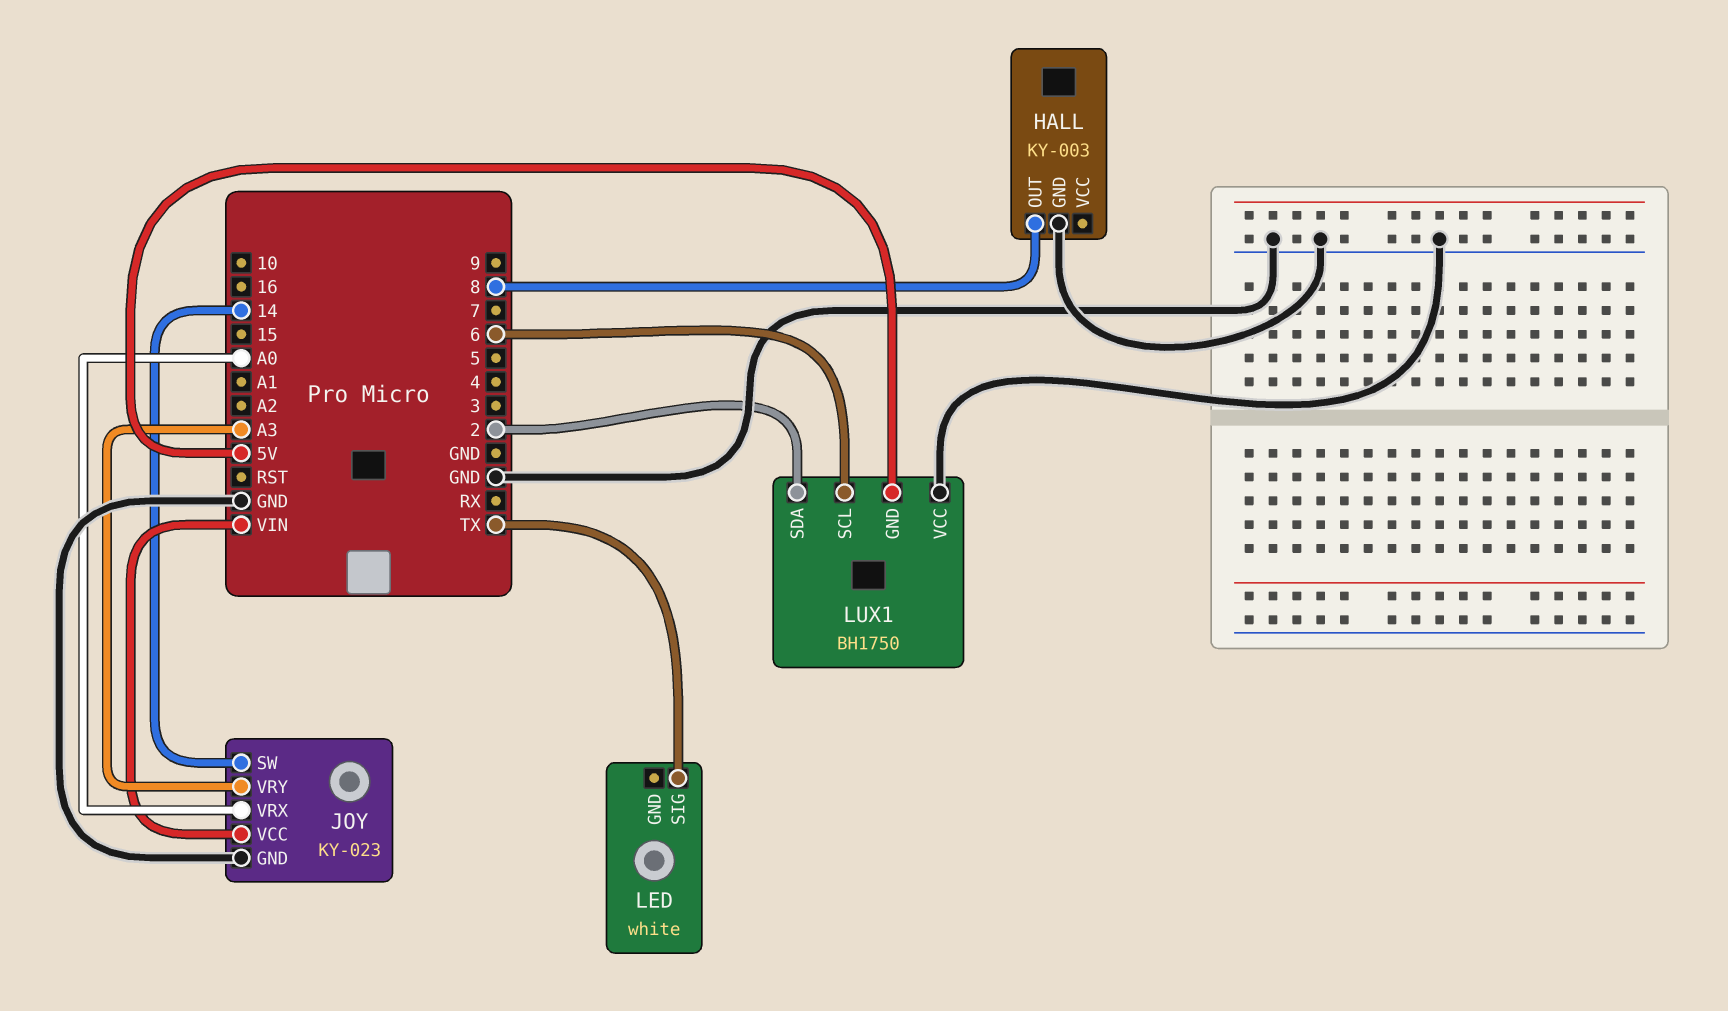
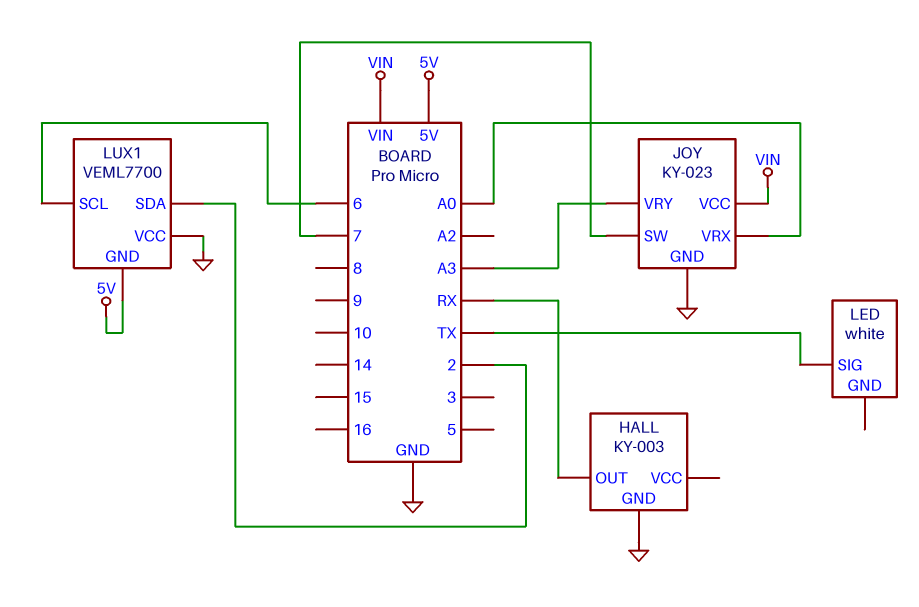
HALL pin OUT: 8 -> RX
JOY pin SW: 14 -> 7
LUX1: BH1750 -> VEML7700

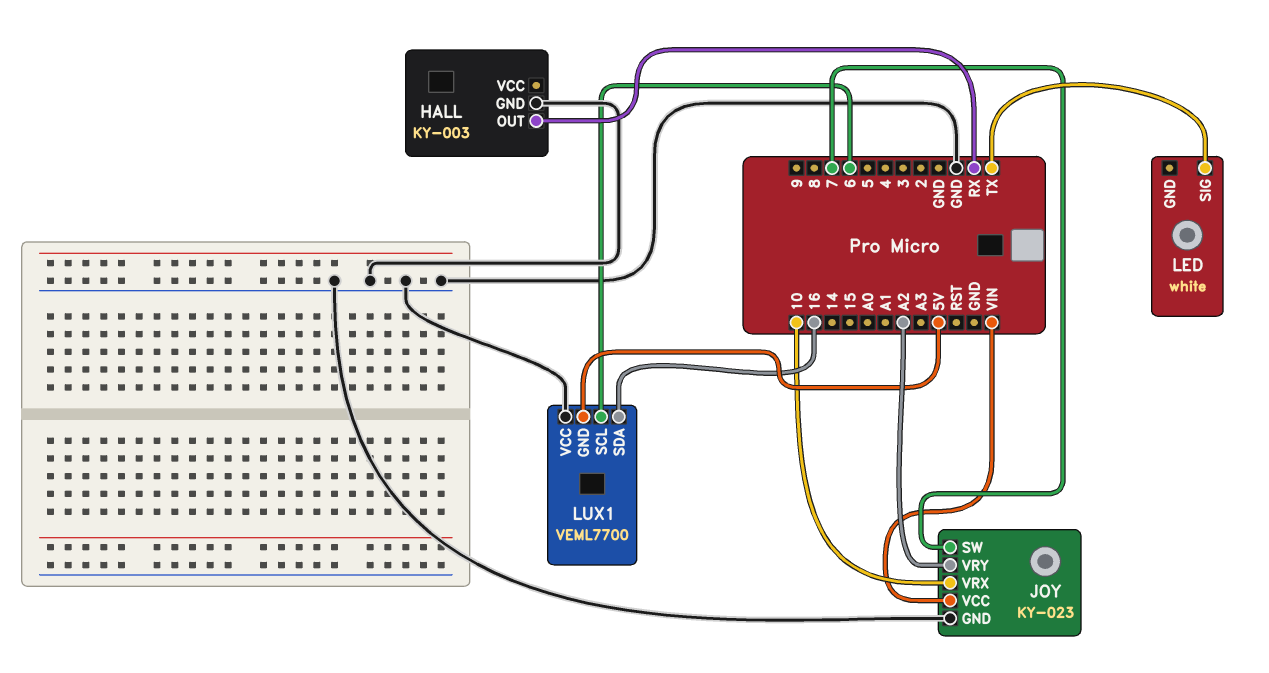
JOY pin VRX: A0 -> 10
JOY pin VRY: A3 -> A2
LUX1 pin SDA: 2 -> 16

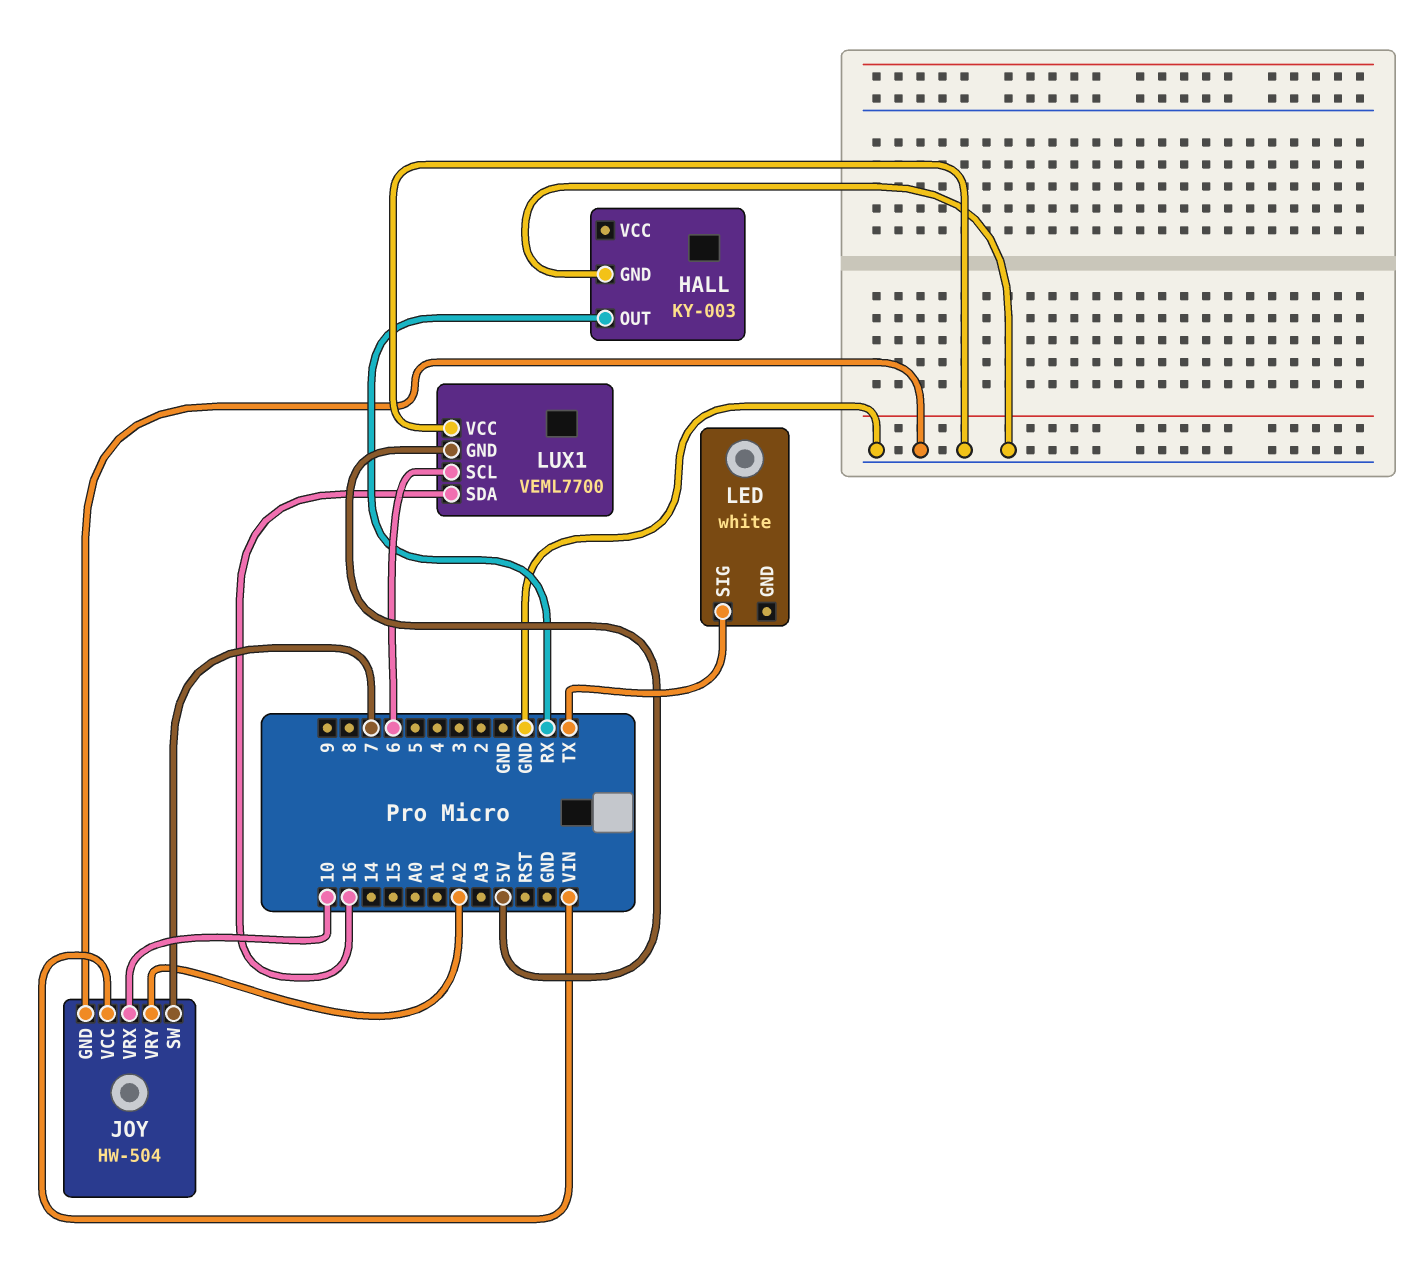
JOY: KY-023 -> HW-504

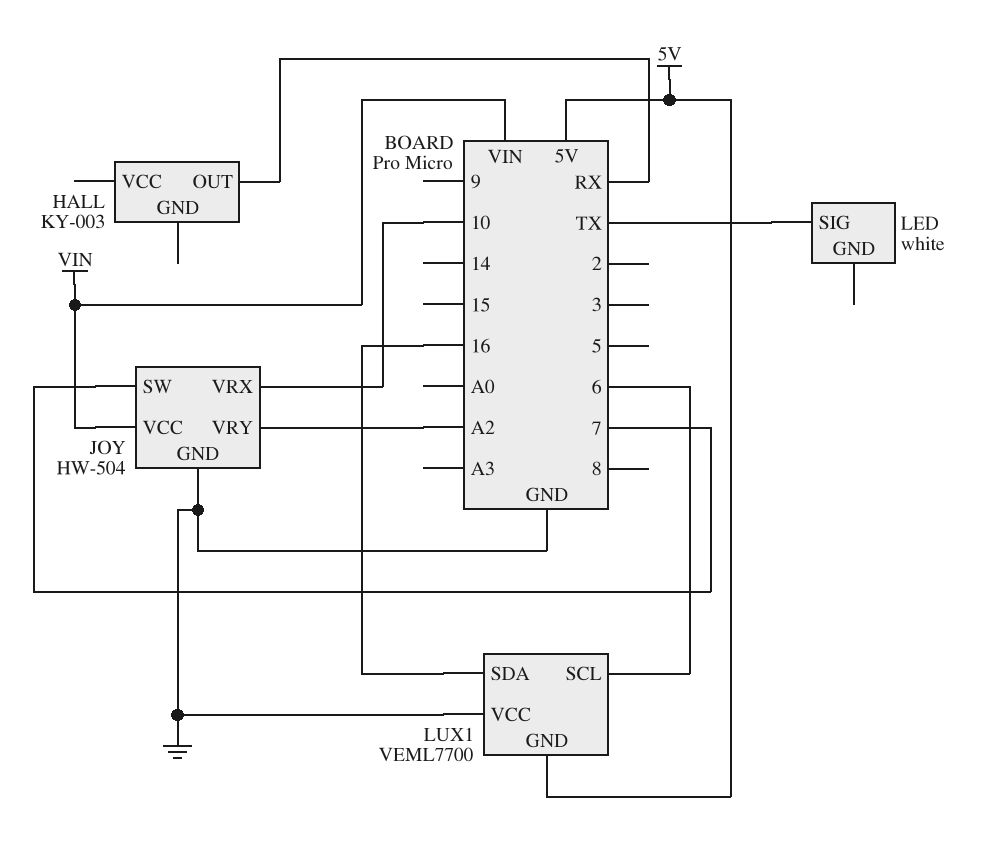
HALL pin GND: GND -> none

